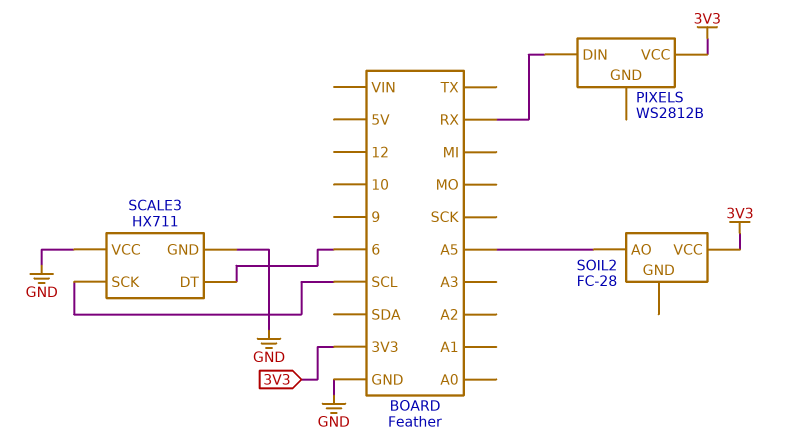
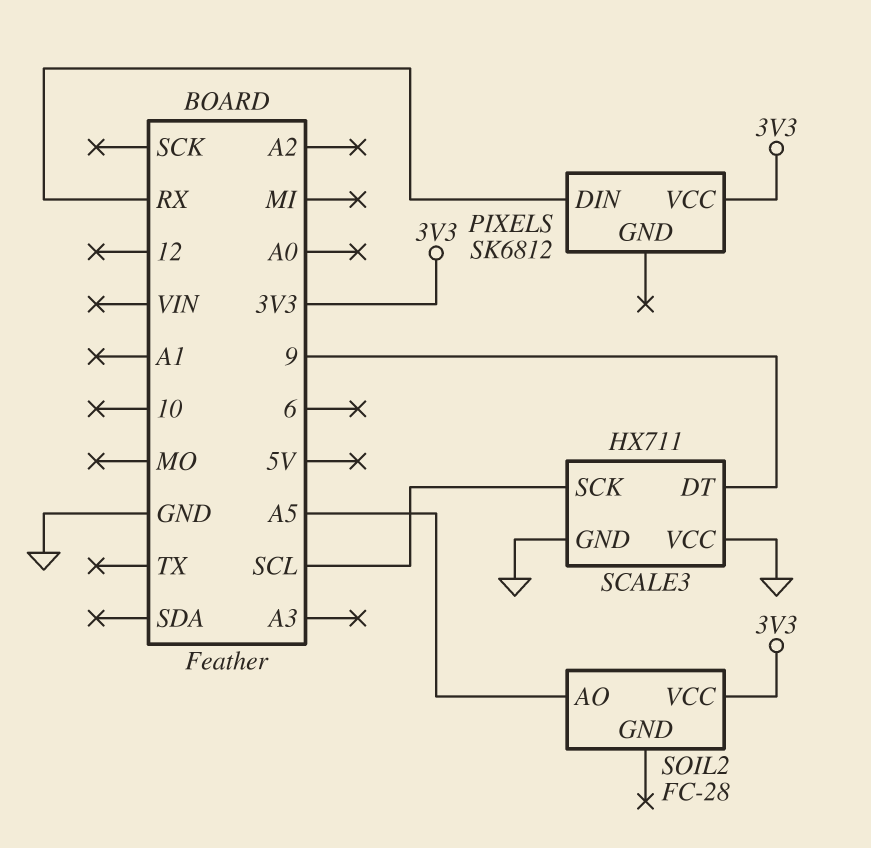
PIXELS: WS2812B -> SK6812
SCALE3 pin DT: 6 -> 9

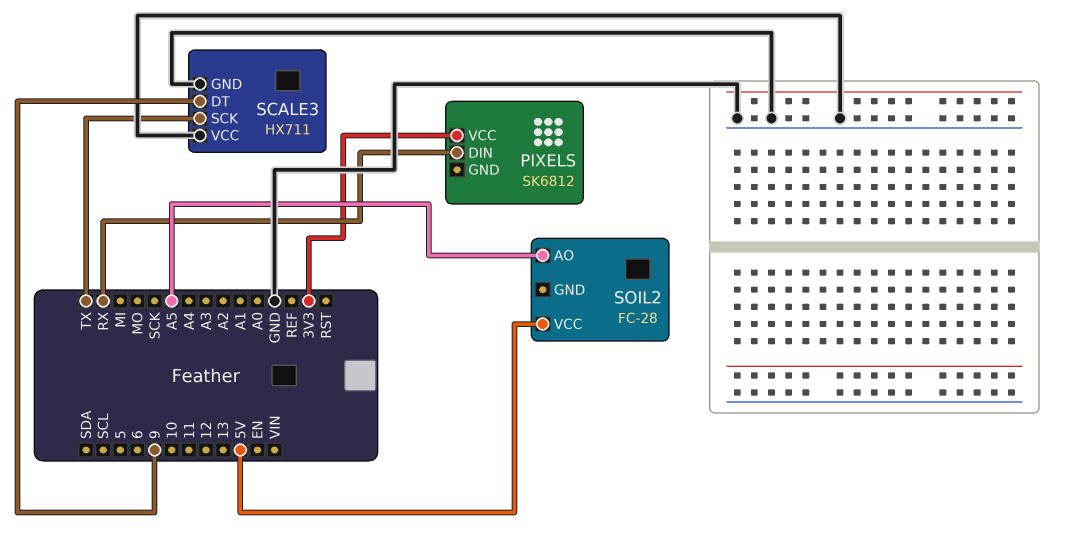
SCALE3 pin SCK: SCL -> TX
SOIL2 pin VCC: 3V3 -> 5V

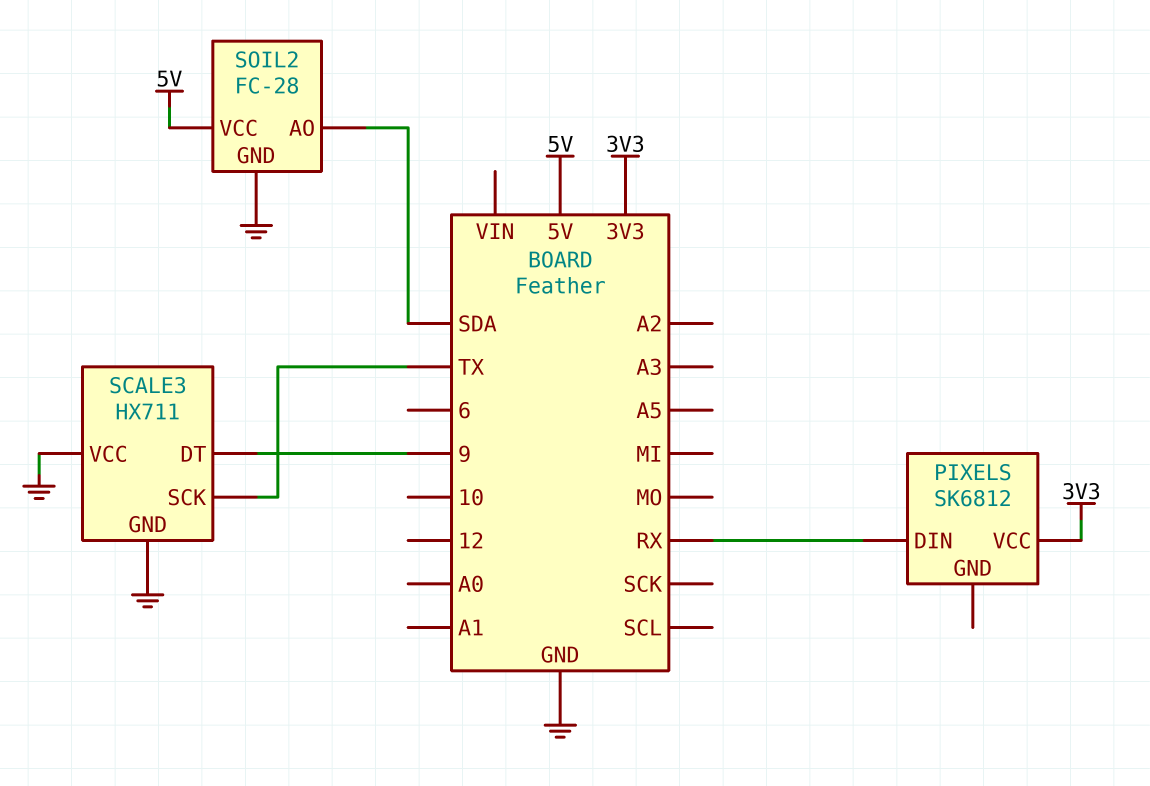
SOIL2 pin AO: A5 -> SDA
SOIL2 pin GND: none -> GND

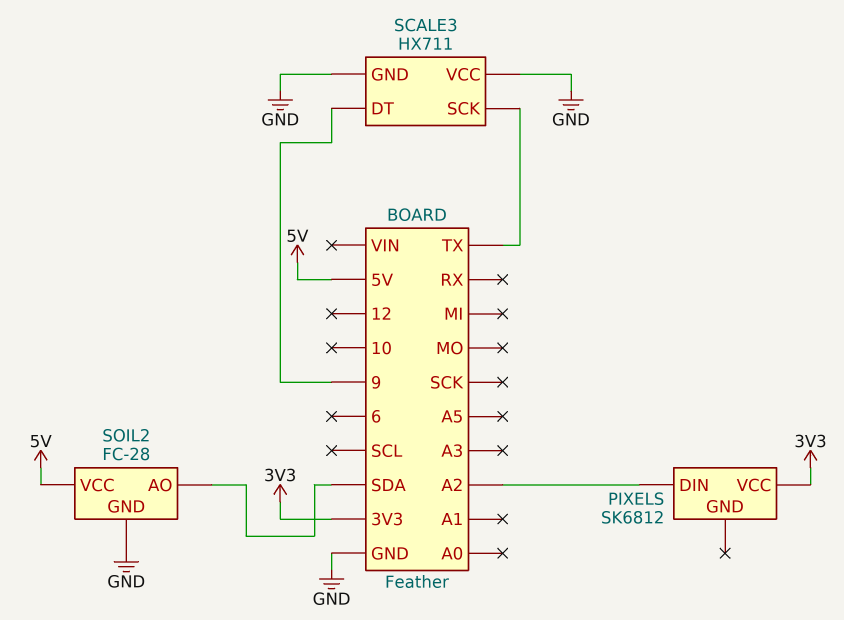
PIXELS pin DIN: RX -> A2

